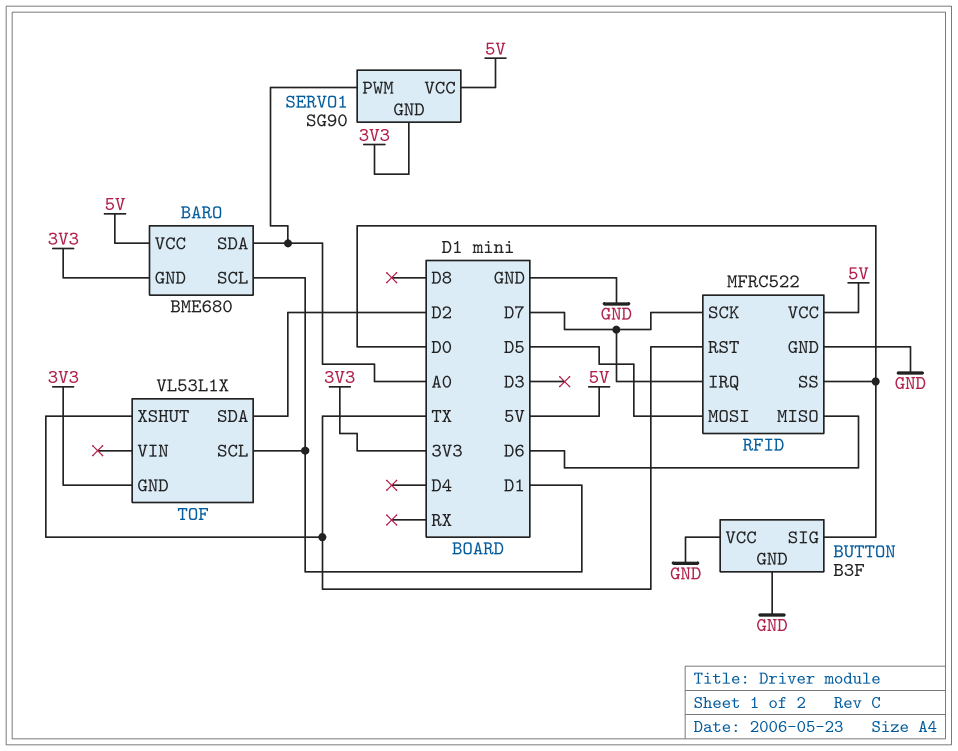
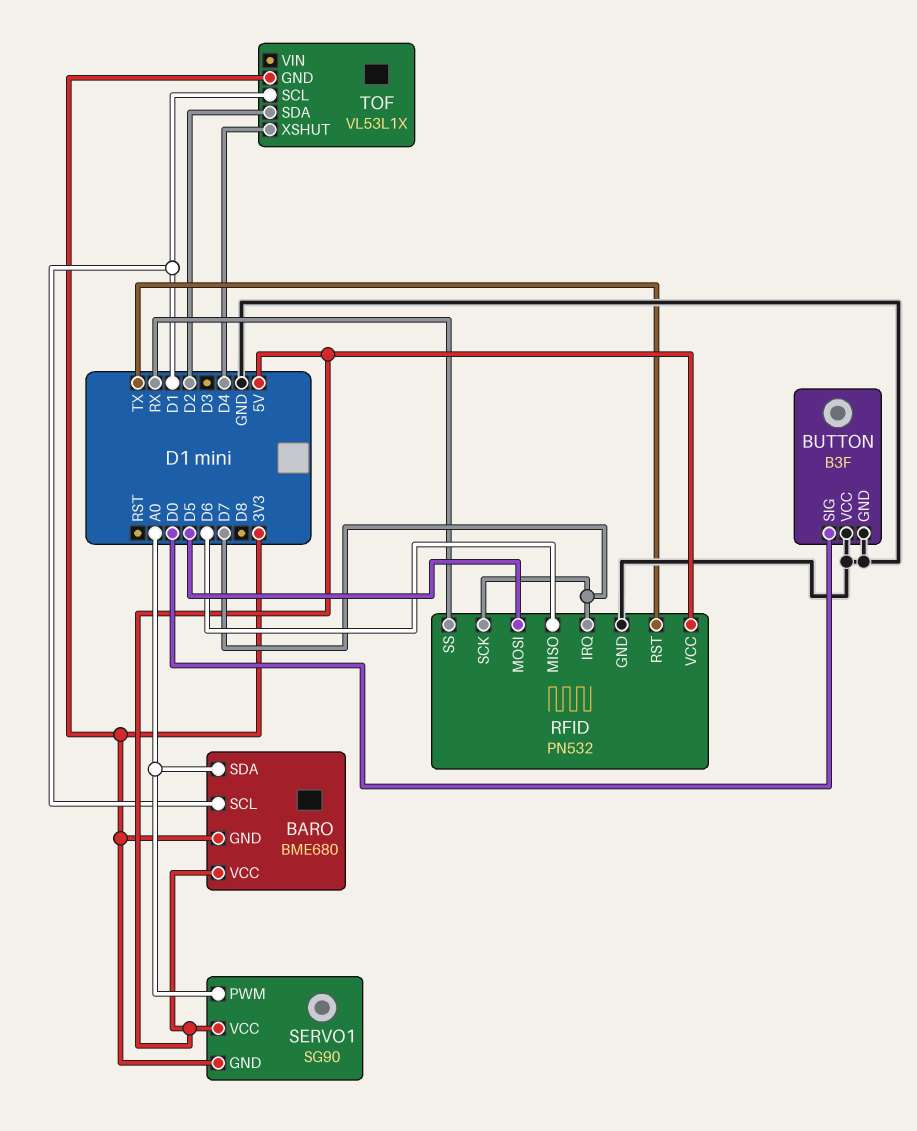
RFID: MFRC522 -> PN532
RFID pin SS: D0 -> RX
TOF pin XSHUT: TX -> D4

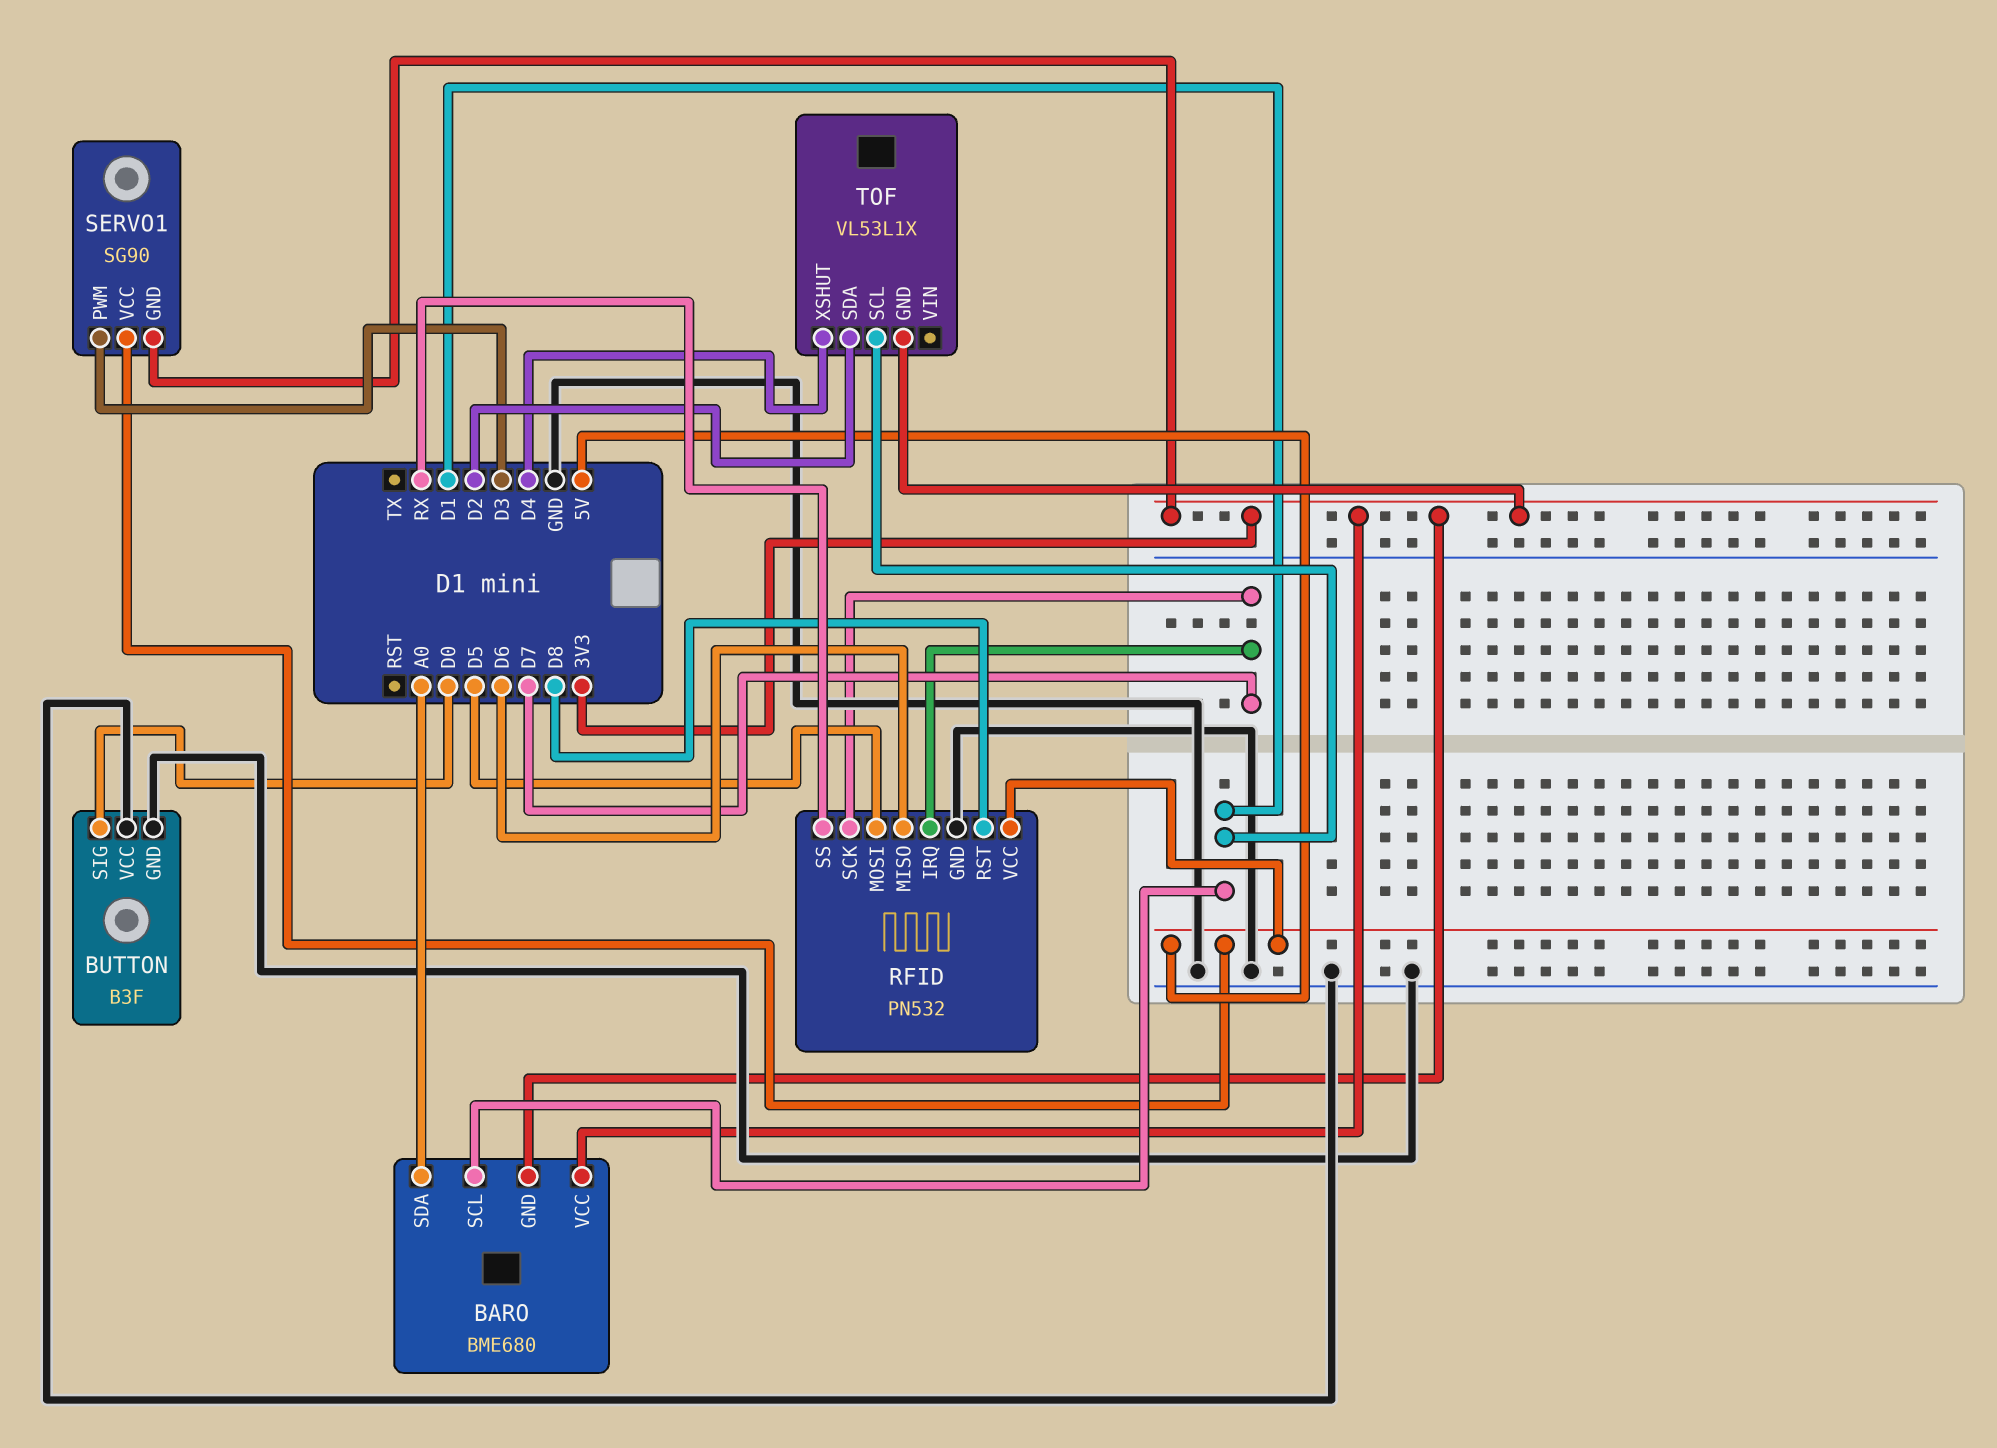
BARO pin VCC: 5V -> 3V3
RFID pin RST: TX -> D8
SERVO1 pin PWM: A0 -> D3

